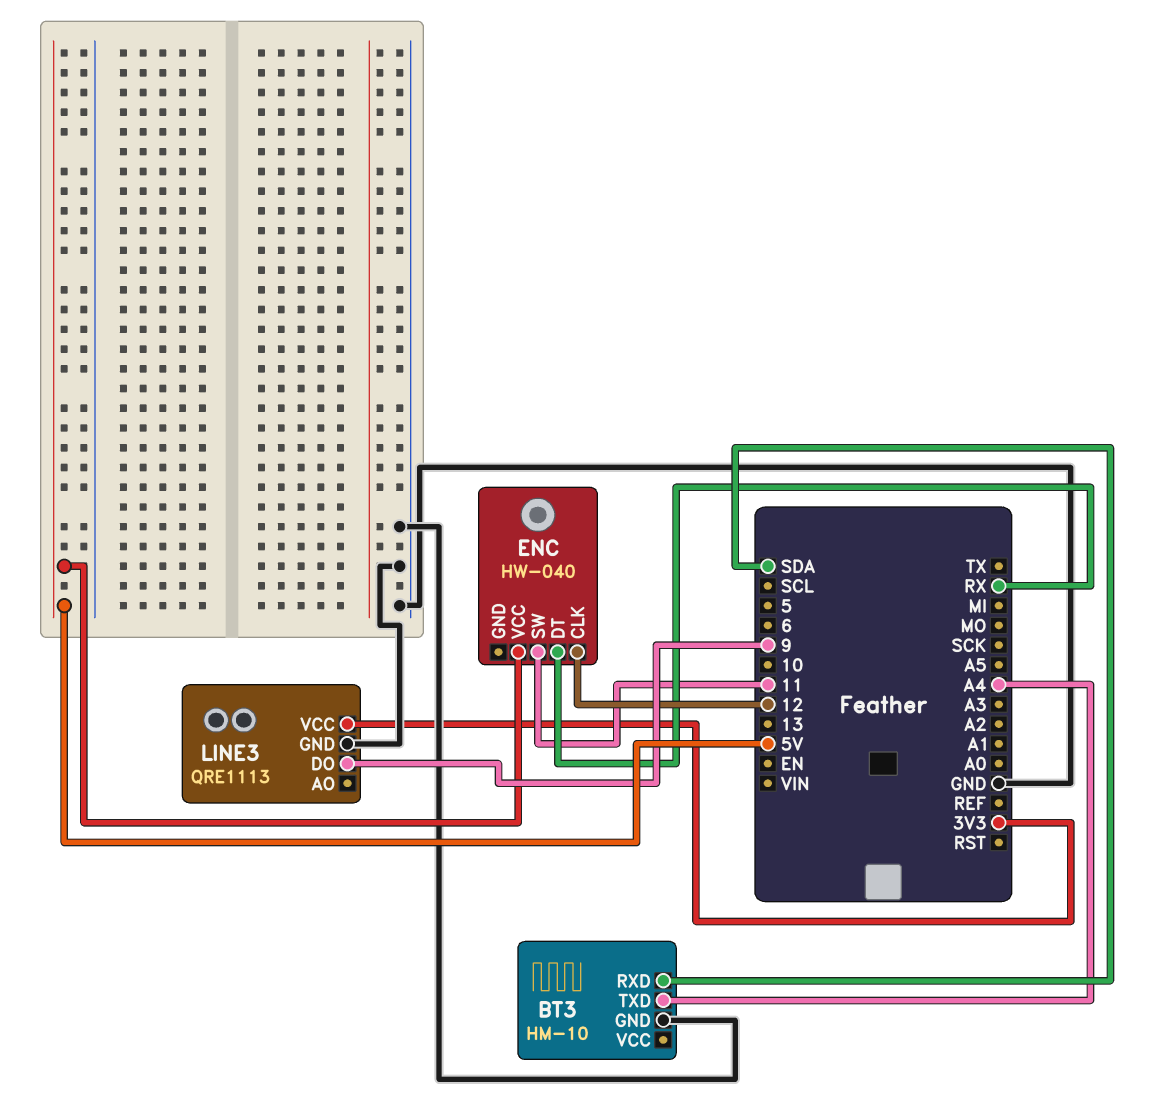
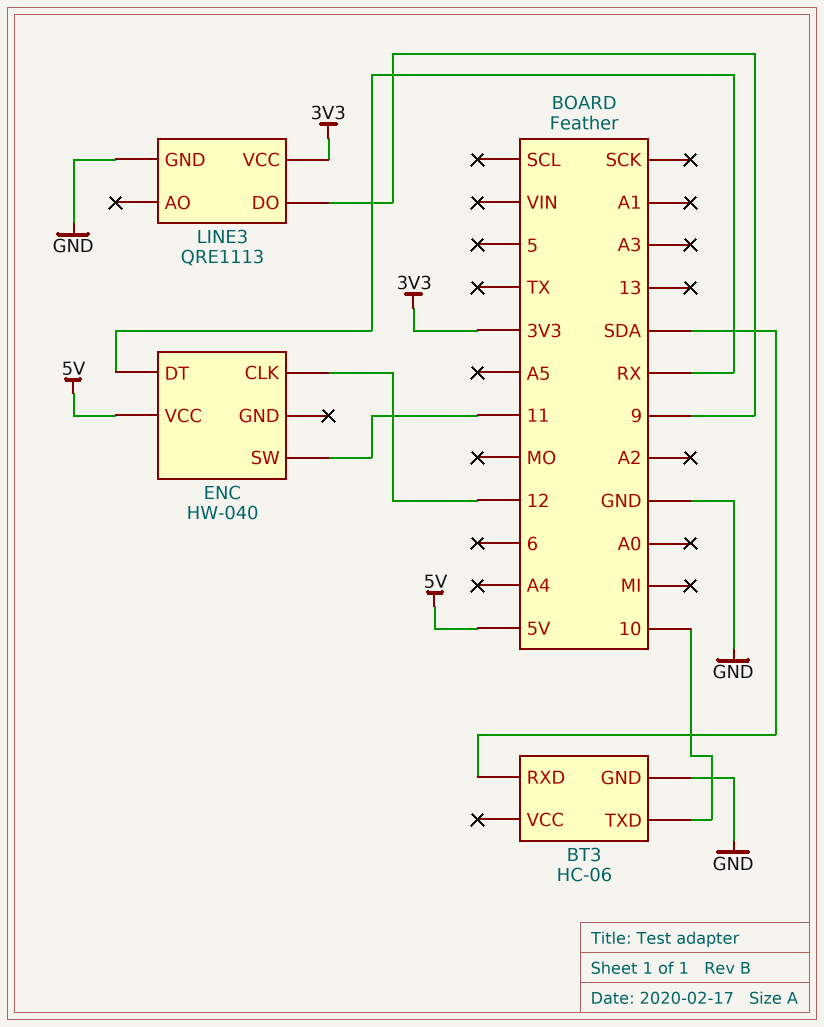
BT3: HM-10 -> HC-06
BT3 pin TXD: A4 -> 10

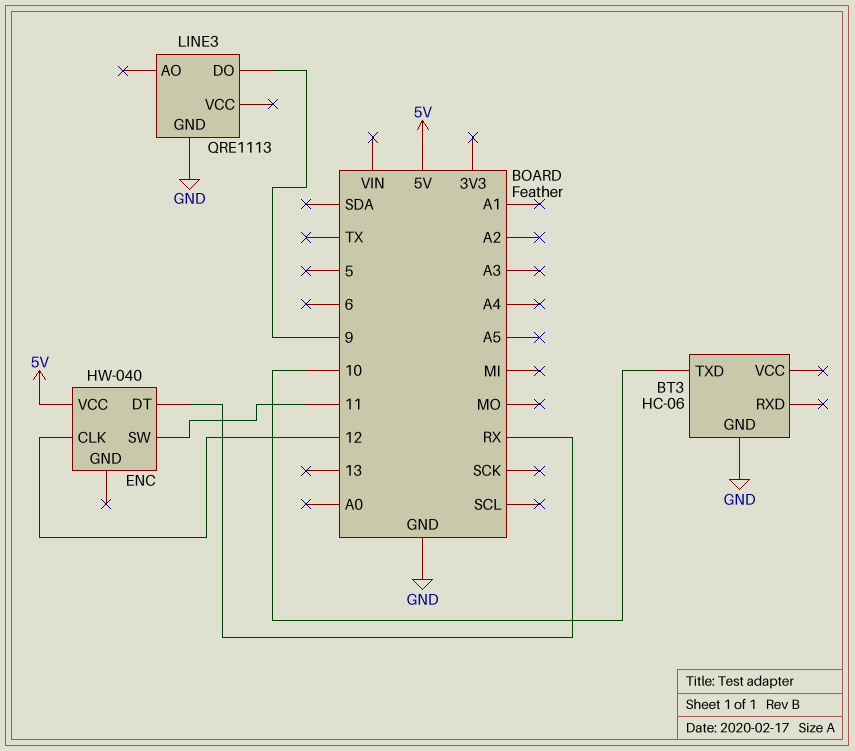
BT3 pin RXD: SDA -> none
LINE3 pin VCC: 3V3 -> none

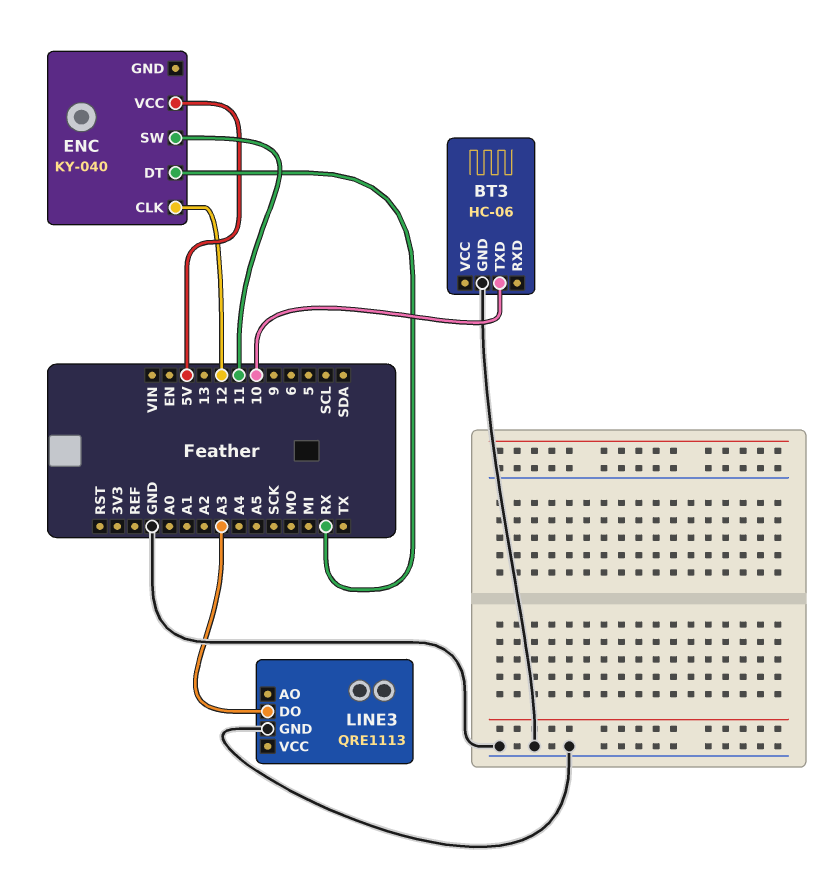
ENC: HW-040 -> KY-040
LINE3 pin DO: 9 -> A3

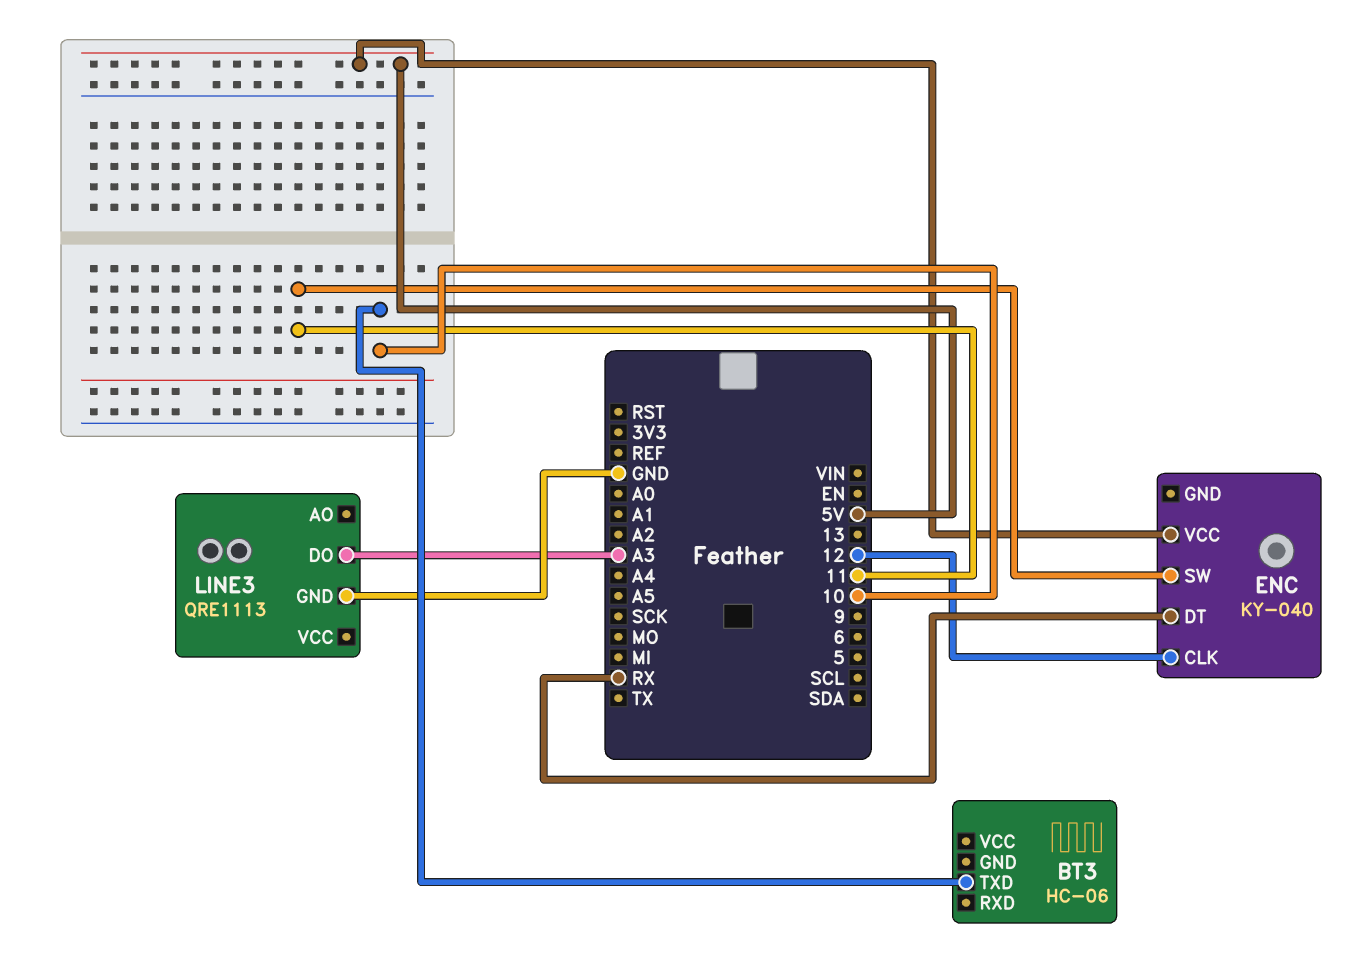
BT3 pin GND: GND -> none

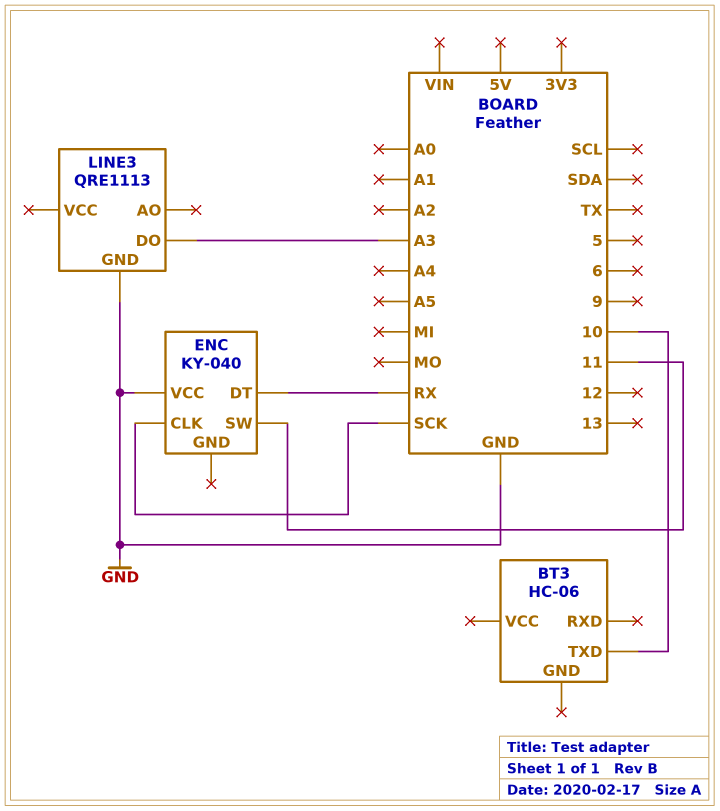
ENC pin CLK: 12 -> SCK
ENC pin VCC: 5V -> GND

